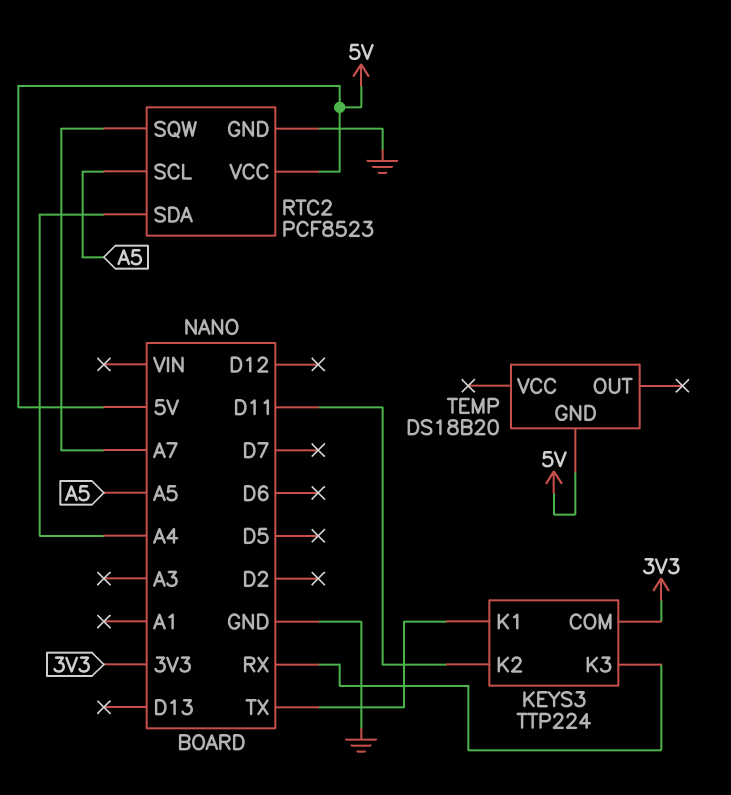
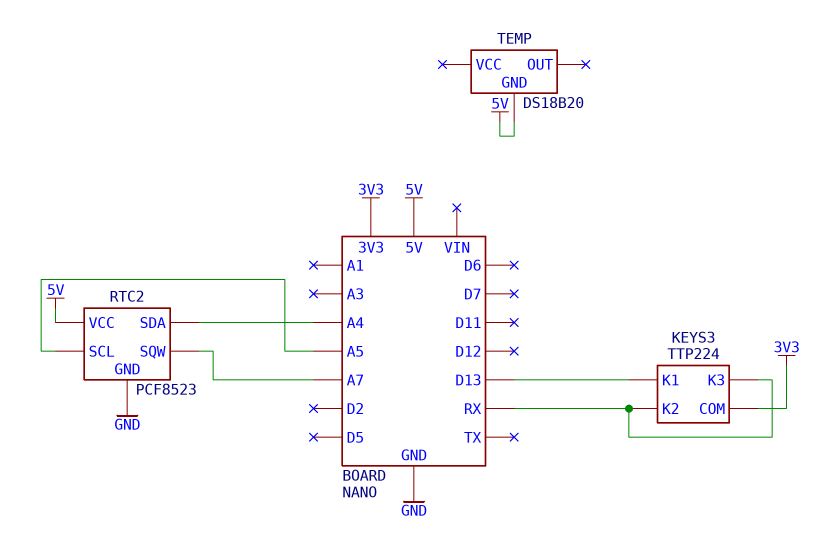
KEYS3 pin K1: TX -> D13
KEYS3 pin K2: D11 -> RX

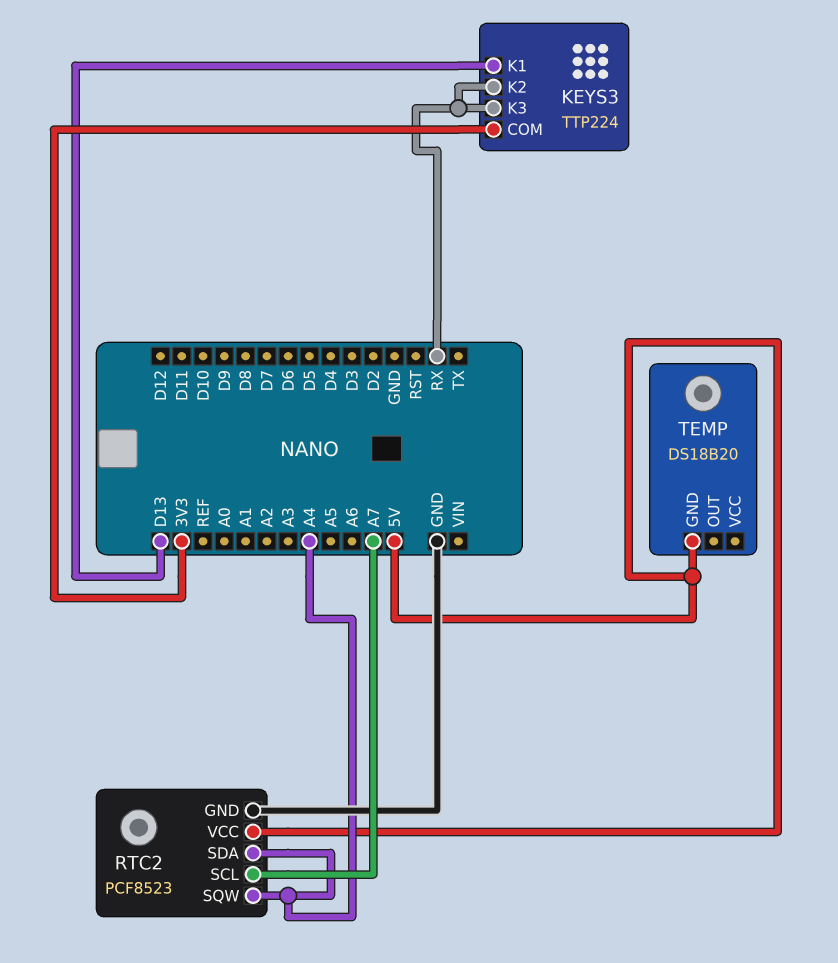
RTC2 pin SCL: A5 -> A7
RTC2 pin SQW: A7 -> A4

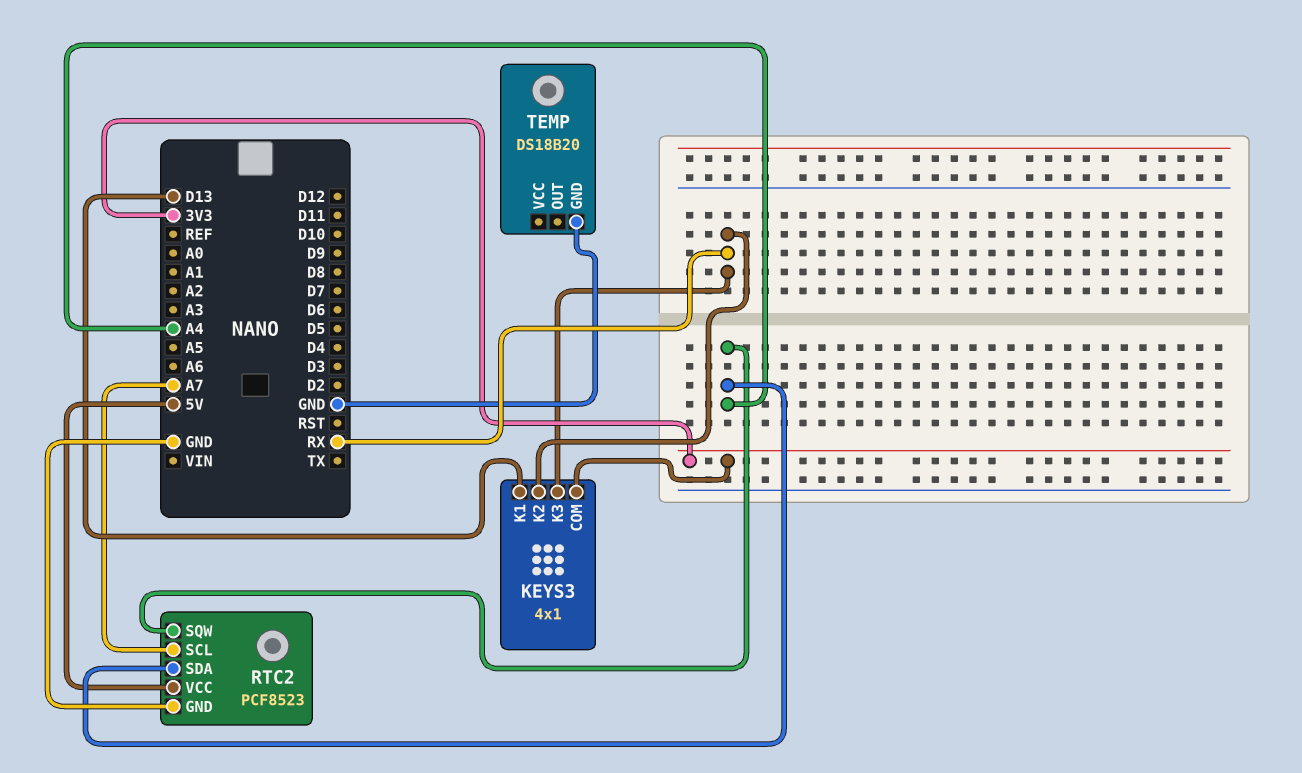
KEYS3: TTP224 -> 4x1
TEMP pin GND: 5V -> GND

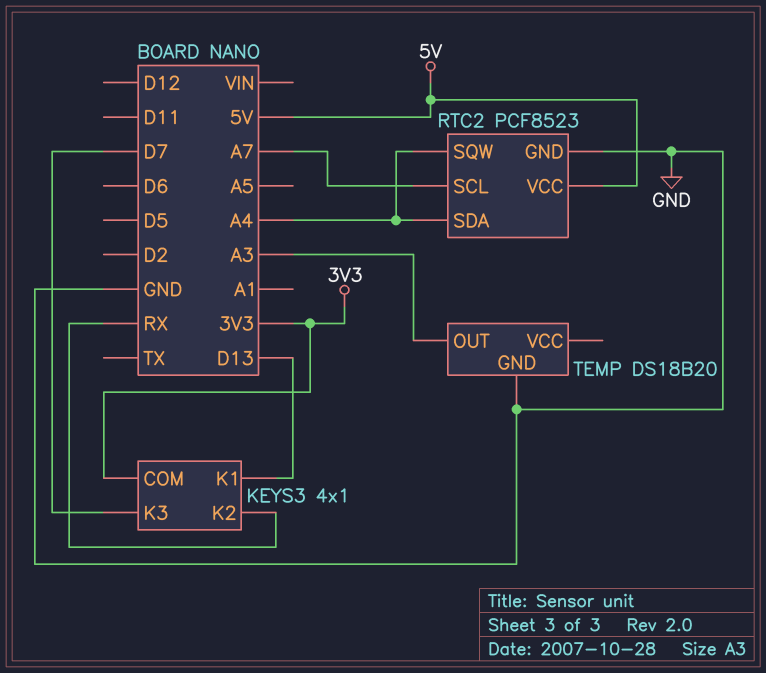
KEYS3 pin K3: RX -> D7
TEMP pin OUT: none -> A3

